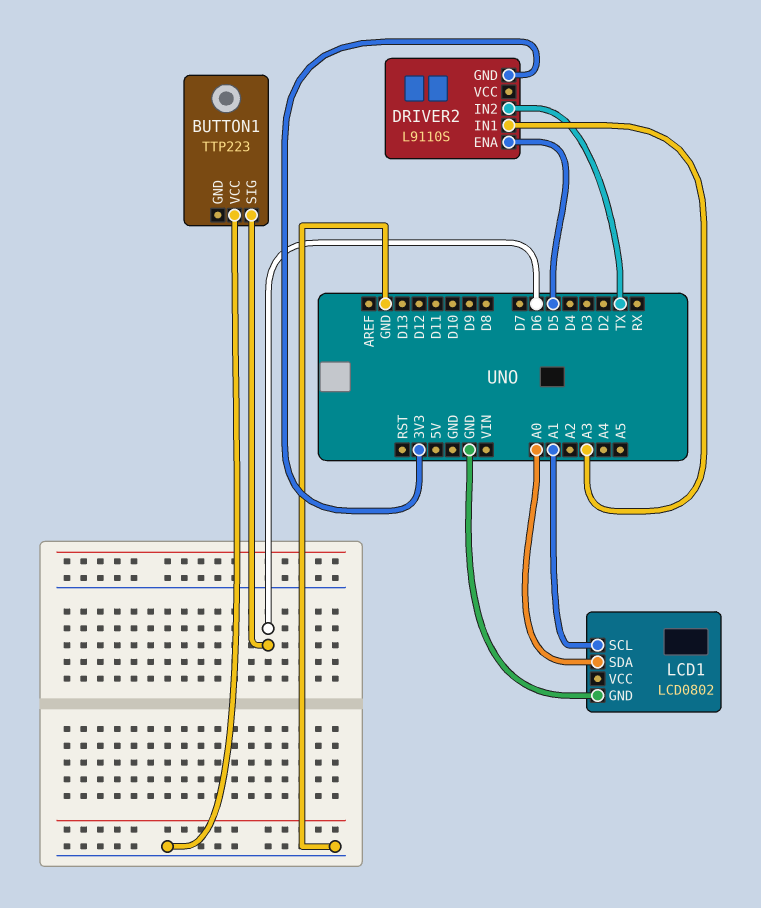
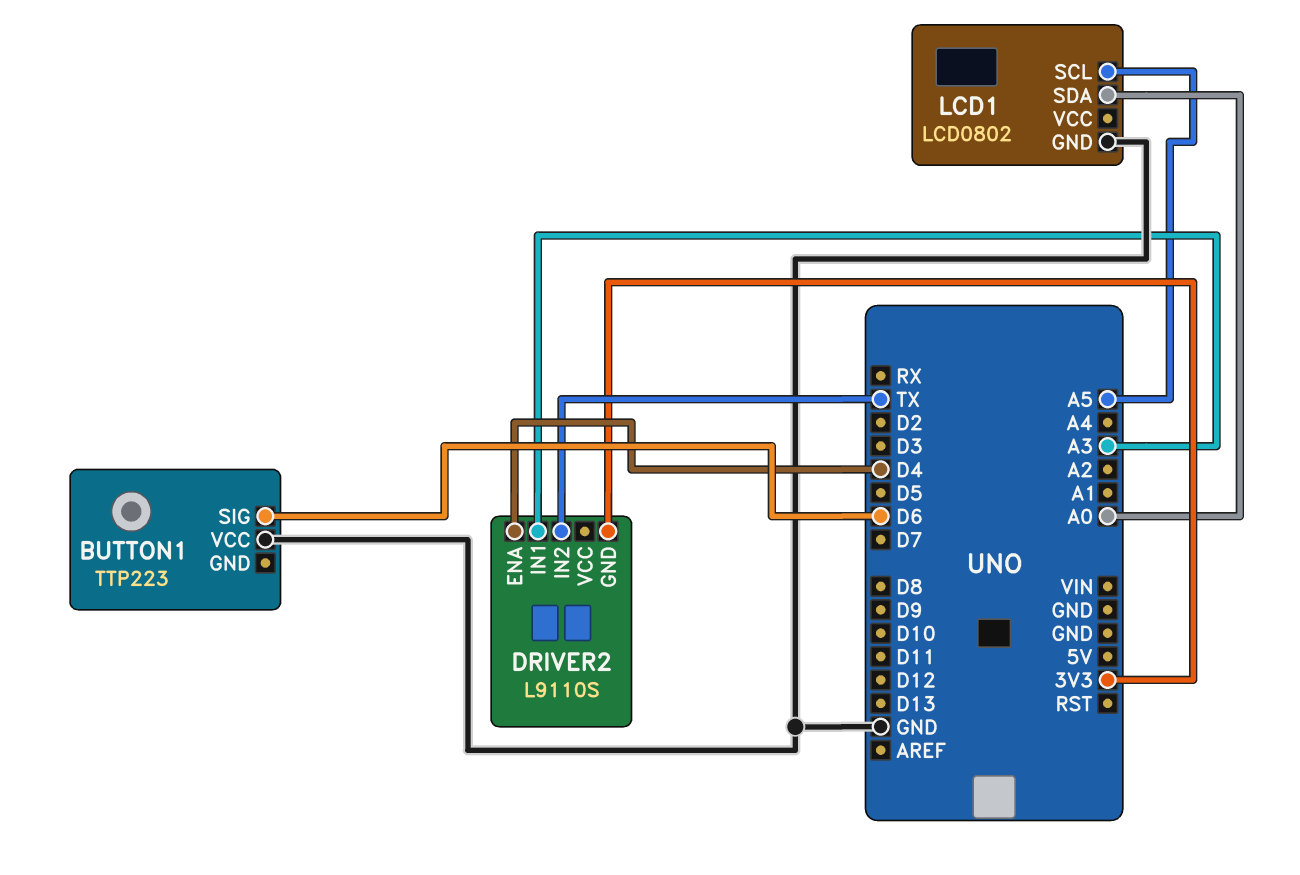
DRIVER2 pin ENA: D5 -> D4
LCD1 pin SCL: A1 -> A5

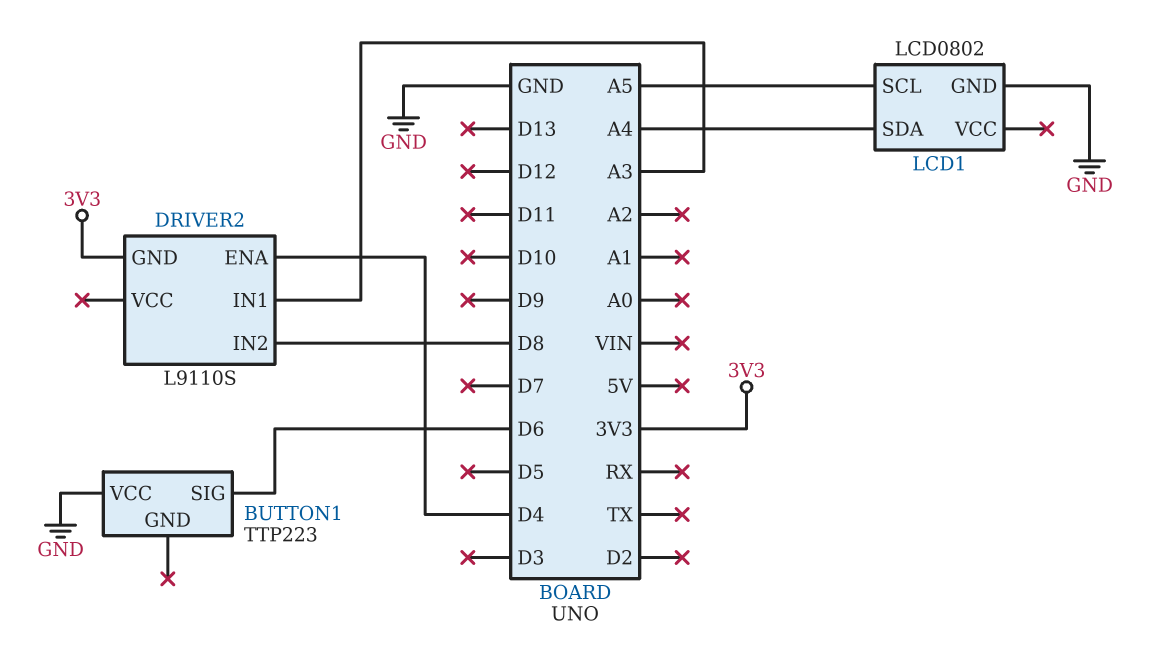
DRIVER2 pin IN2: TX -> D8
LCD1 pin SDA: A0 -> A4

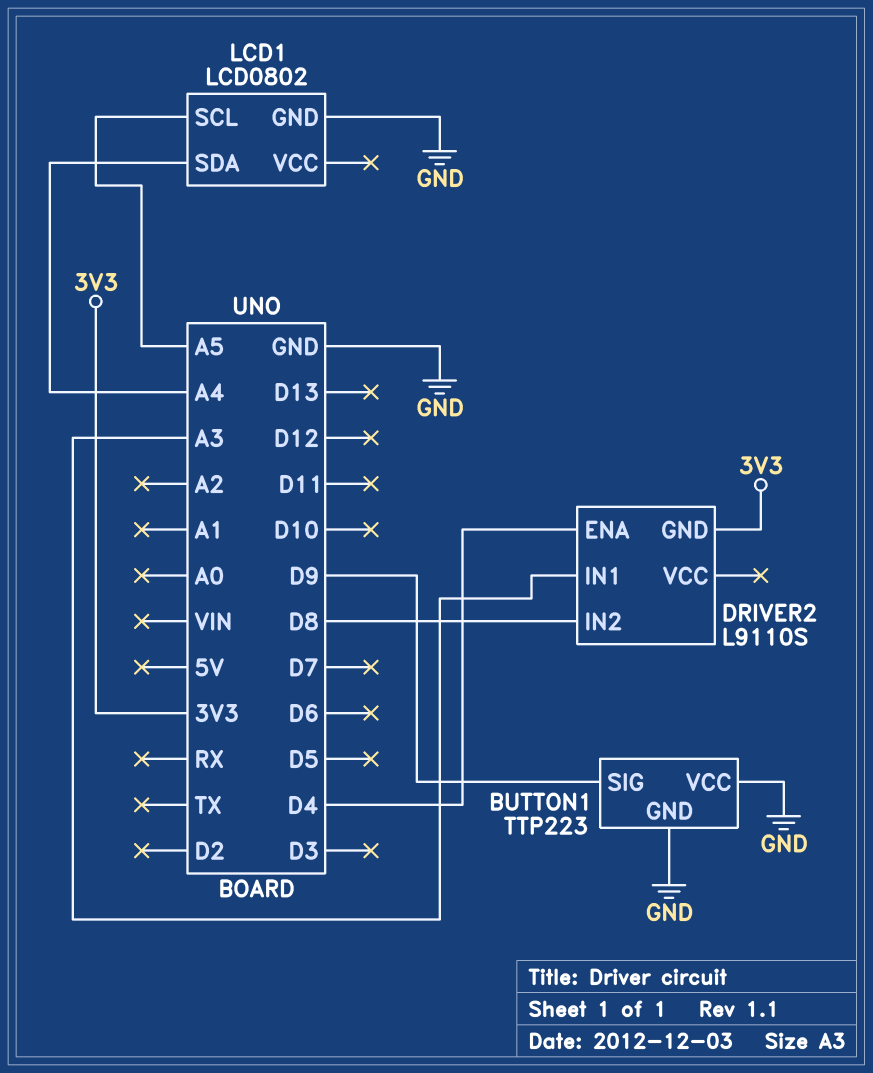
BUTTON1 pin GND: none -> GND
BUTTON1 pin SIG: D6 -> D9

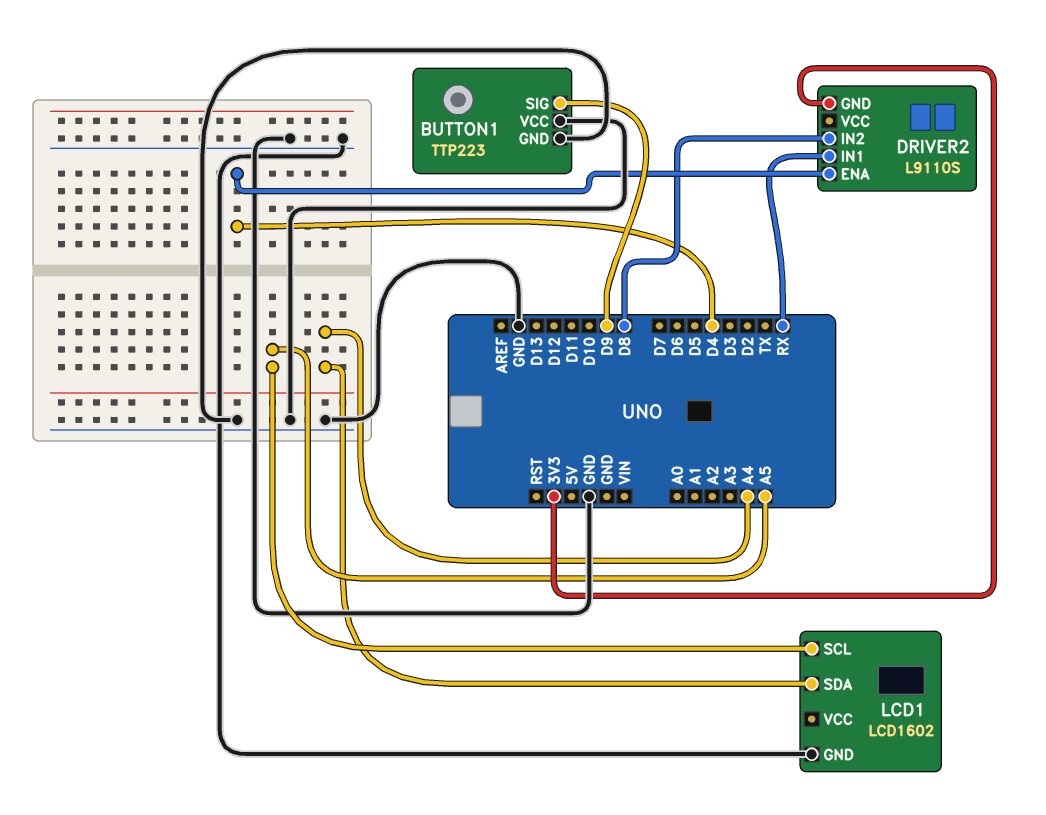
DRIVER2 pin IN1: A3 -> RX
LCD1: LCD0802 -> LCD1602

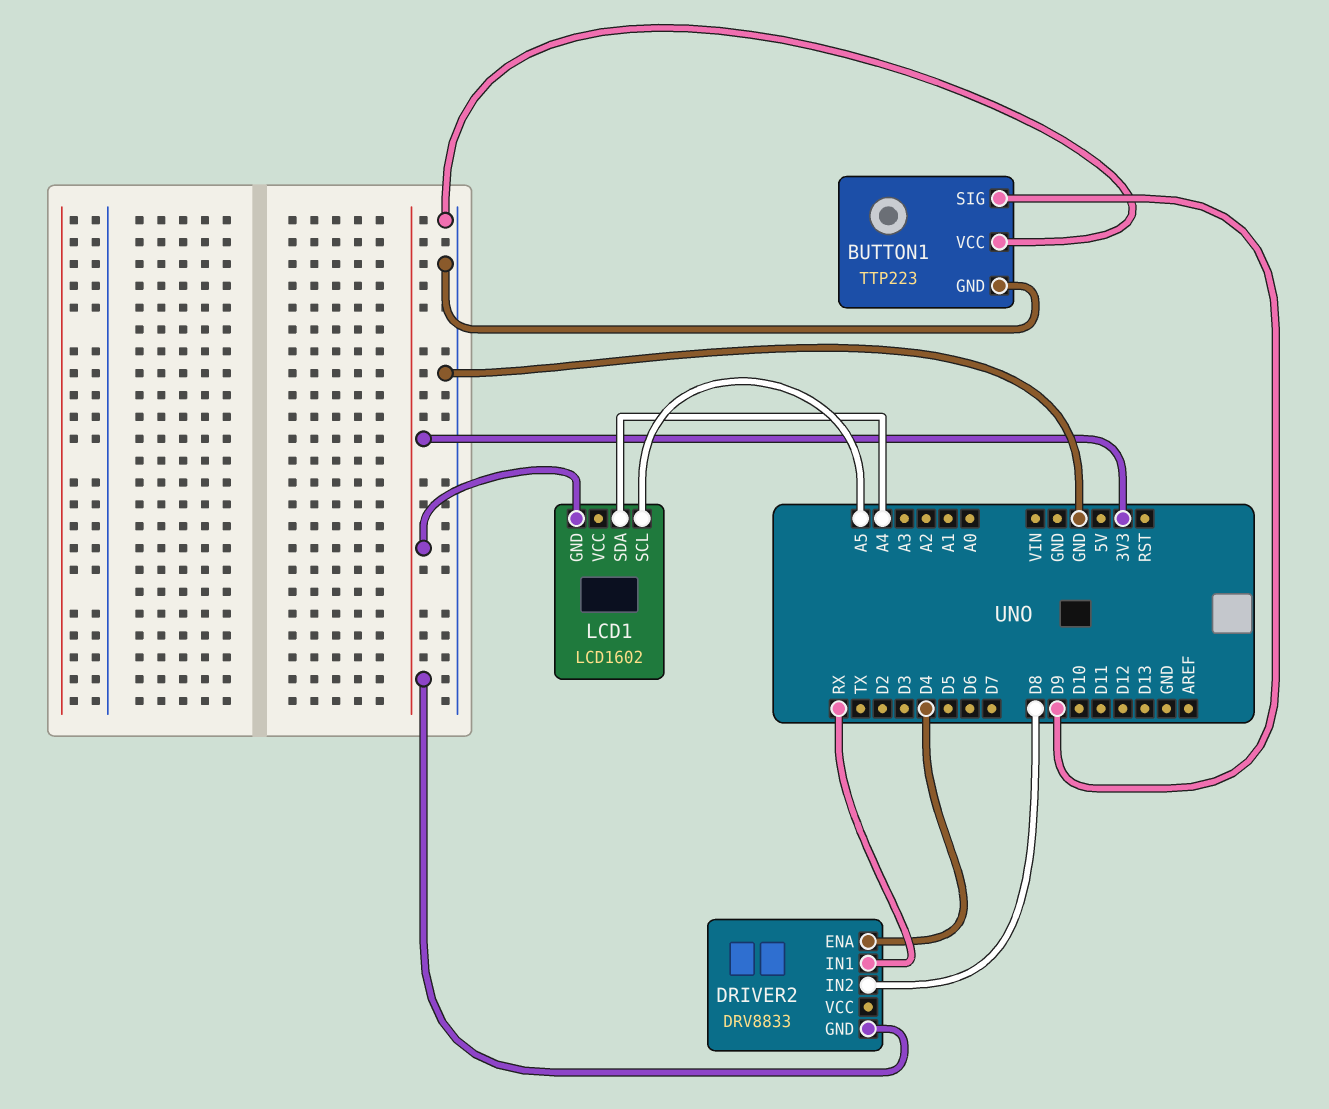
DRIVER2: L9110S -> DRV8833
LCD1 pin GND: GND -> 3V3

